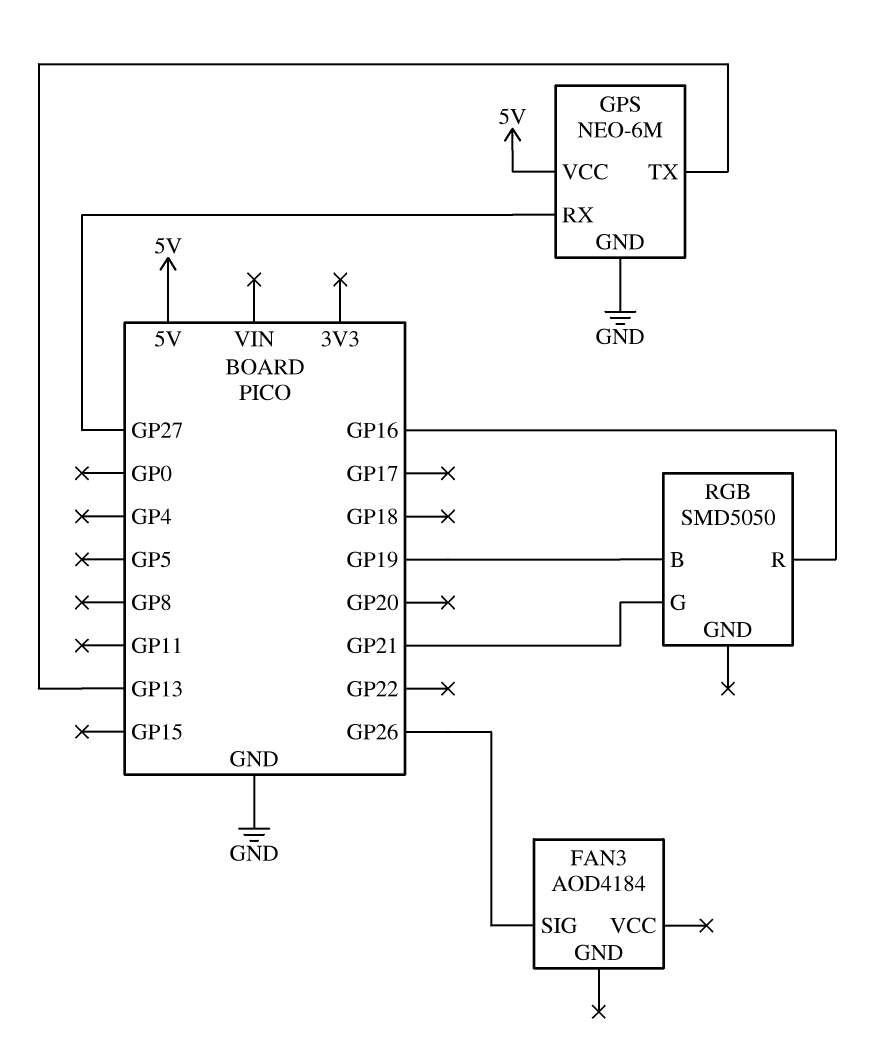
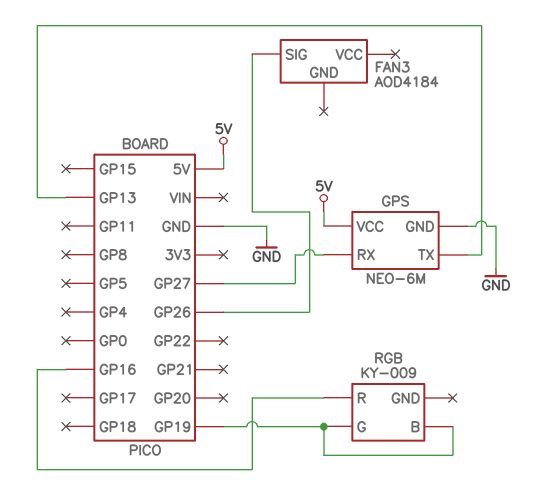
RGB: SMD5050 -> KY-009
RGB pin G: GP21 -> GP19

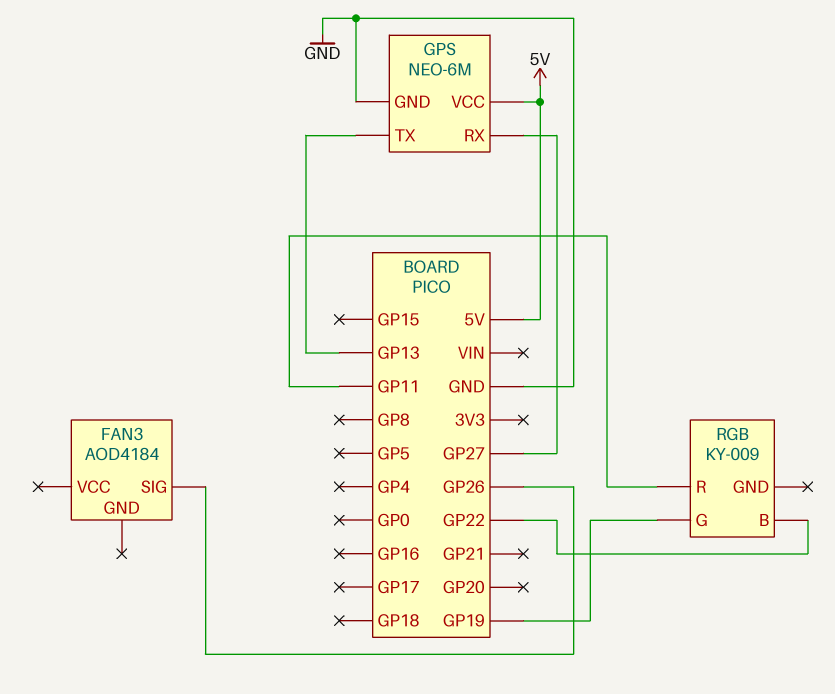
RGB pin B: GP19 -> GP22
RGB pin R: GP16 -> GP11

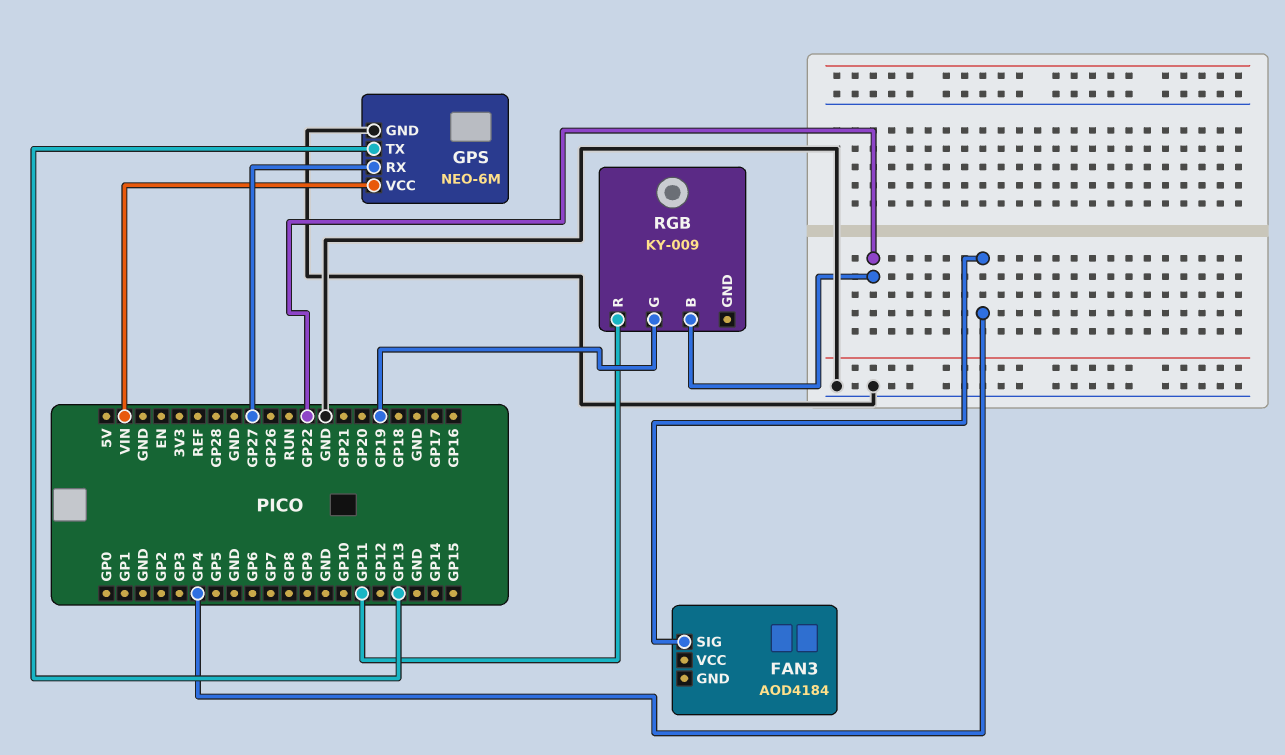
FAN3 pin SIG: GP26 -> GP4
GPS pin VCC: 5V -> VIN

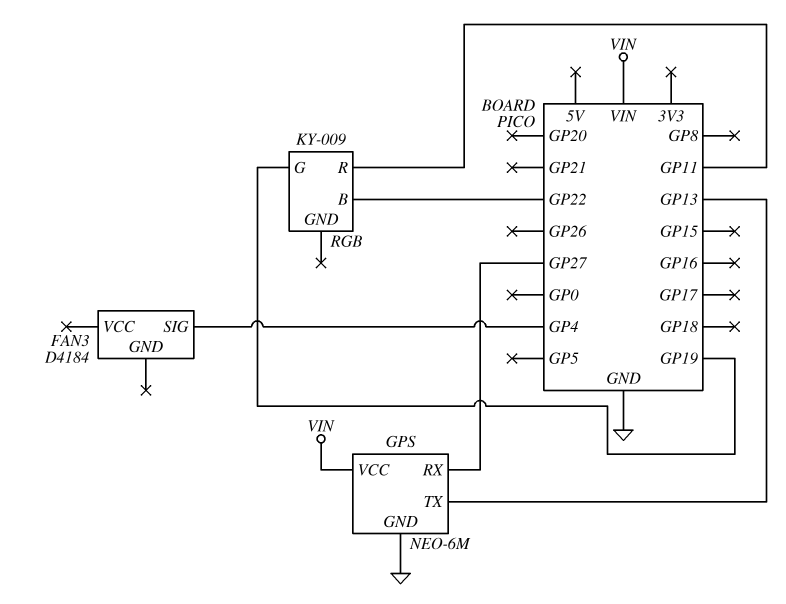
FAN3: AOD4184 -> D4184

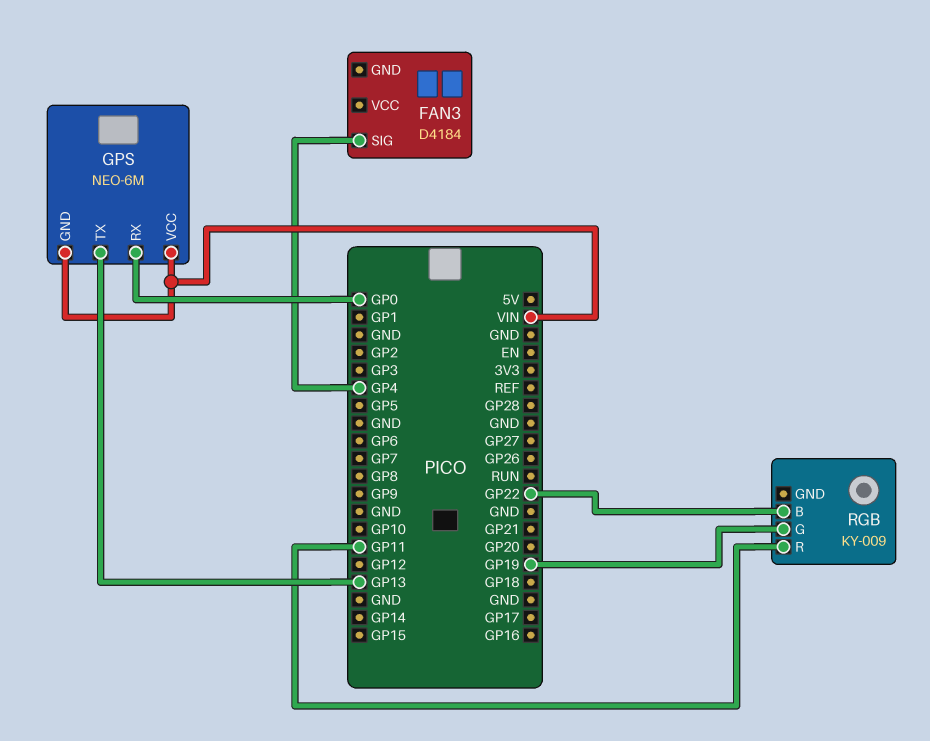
GPS pin GND: GND -> VIN
GPS pin RX: GP27 -> GP0

